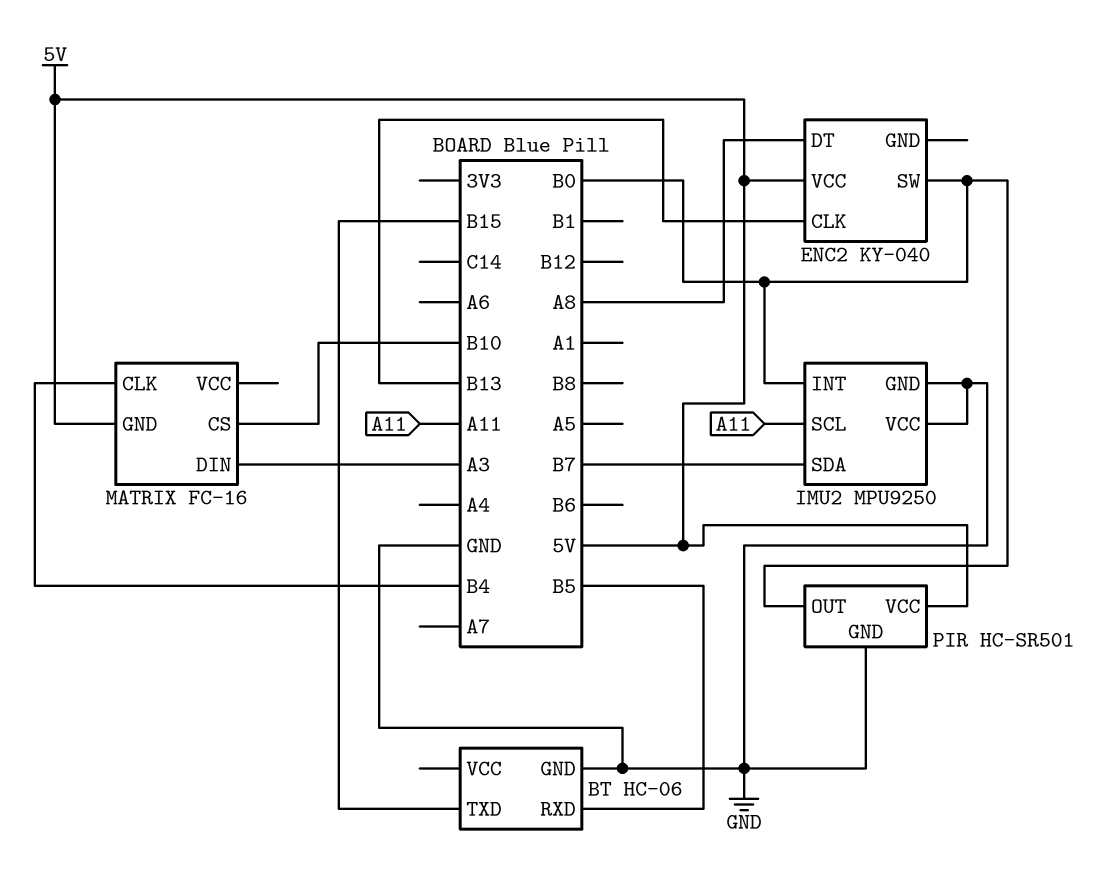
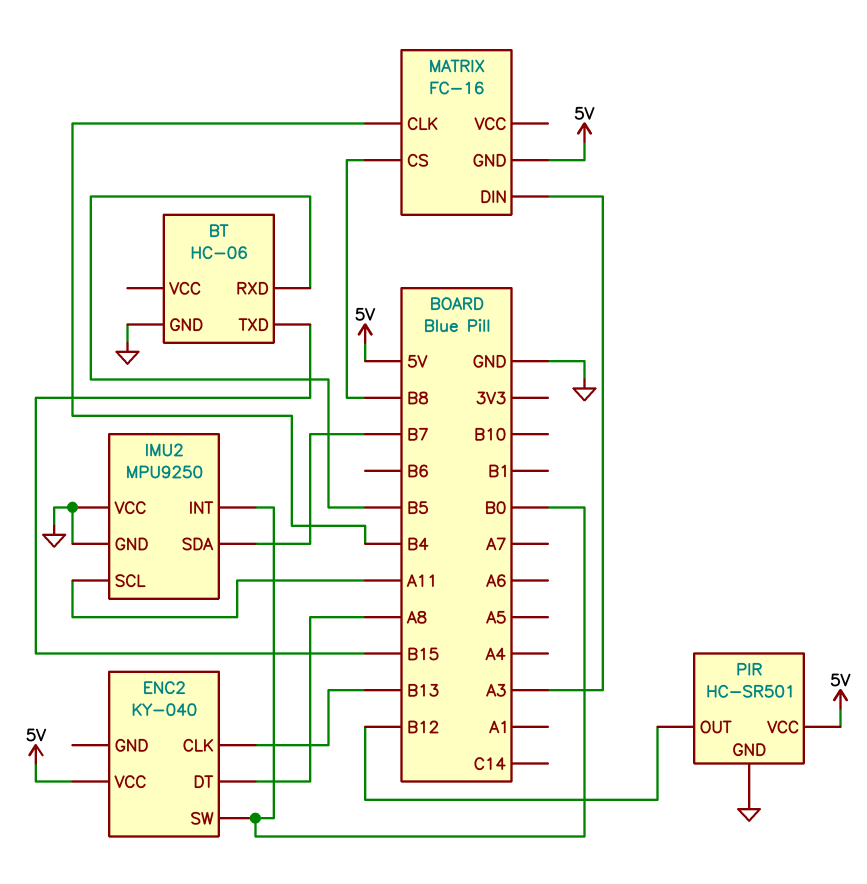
MATRIX pin CS: B10 -> B8
PIR pin OUT: B0 -> B12

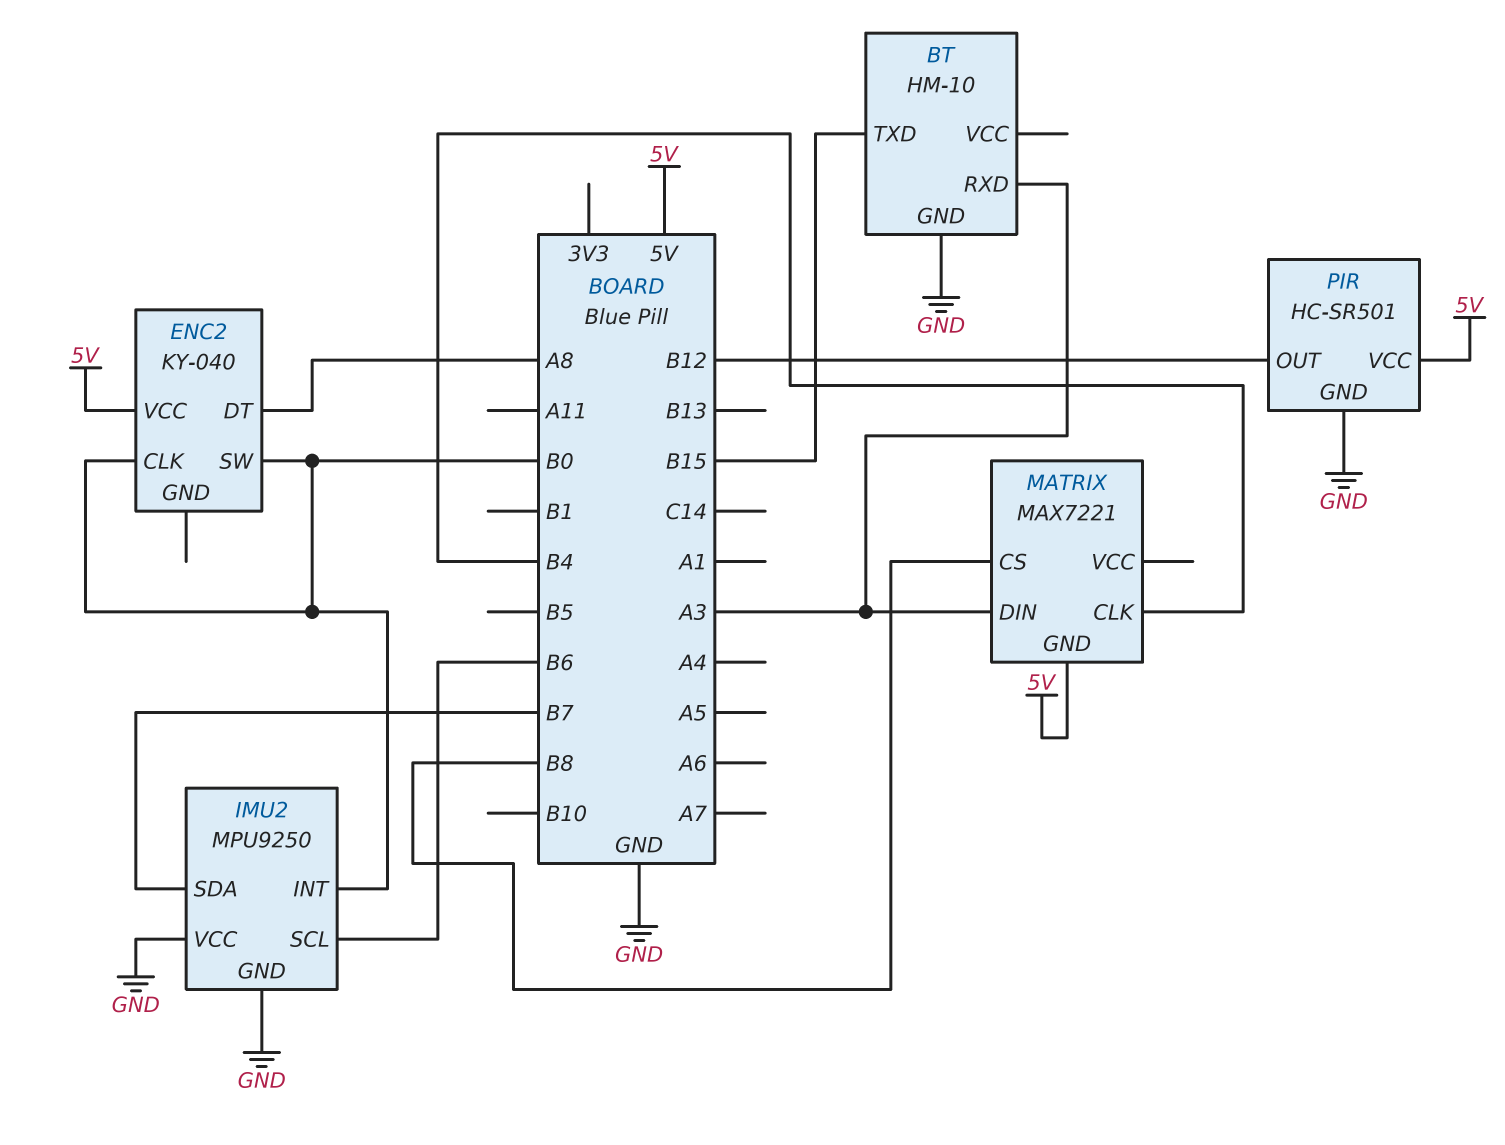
BT: HC-06 -> HM-10
BT pin RXD: B5 -> A3
ENC2 pin CLK: B13 -> B0
IMU2 pin SCL: A11 -> B6
MATRIX: FC-16 -> MAX7221

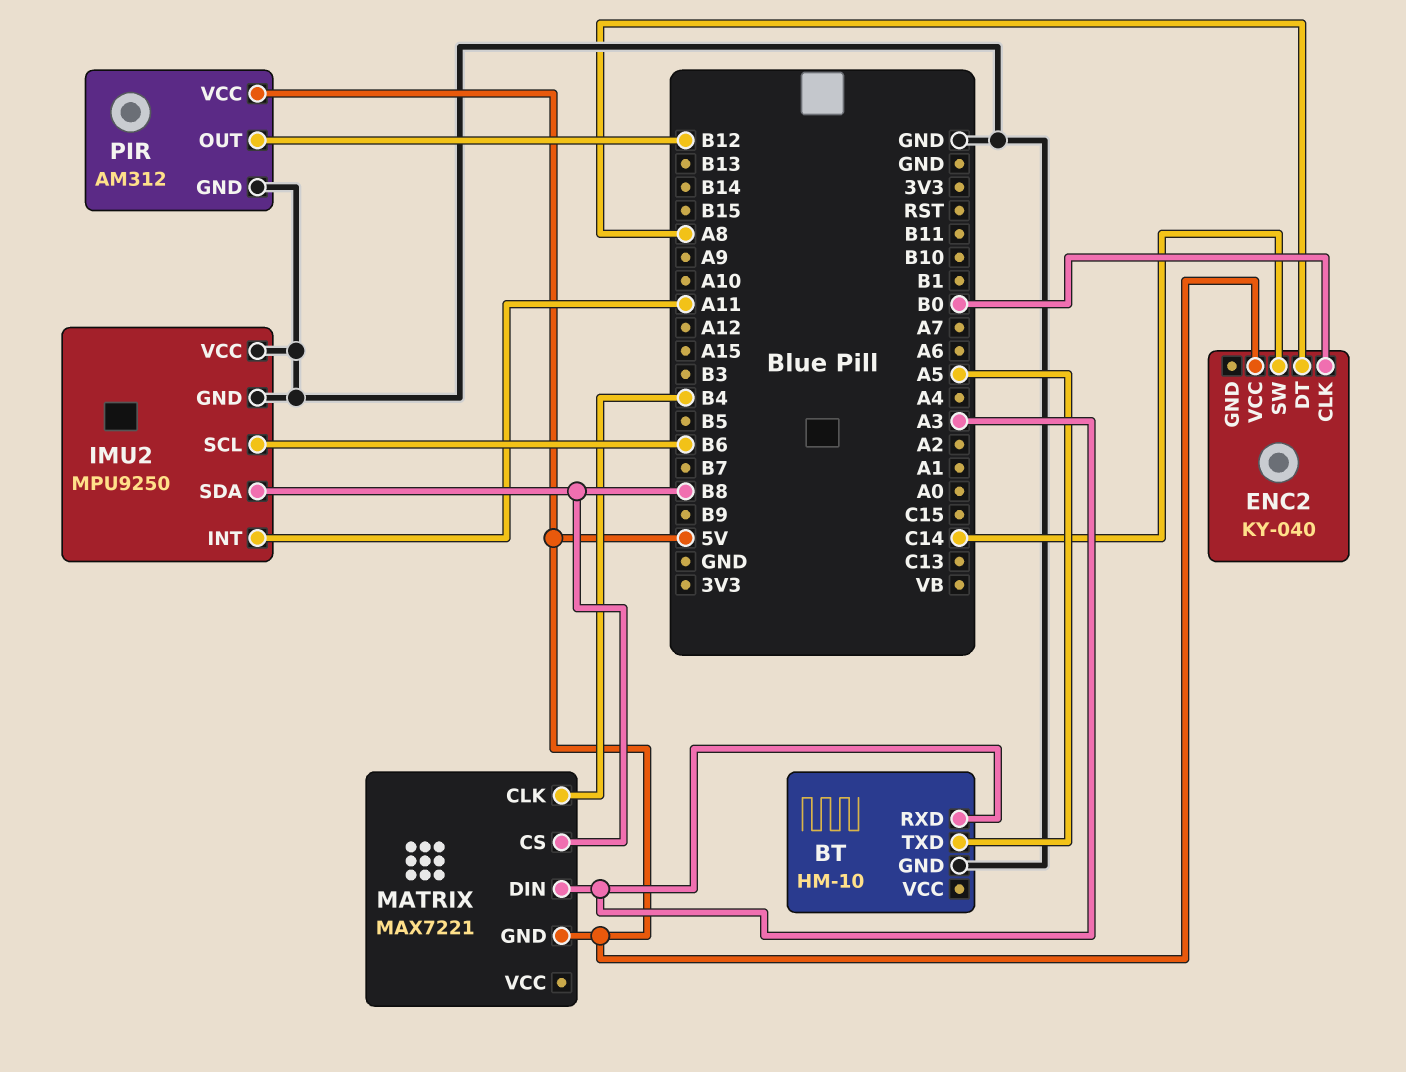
BT pin TXD: B15 -> A5
ENC2 pin SW: B0 -> C14
IMU2 pin INT: B0 -> A11
IMU2 pin SDA: B7 -> B8
PIR: HC-SR501 -> AM312

